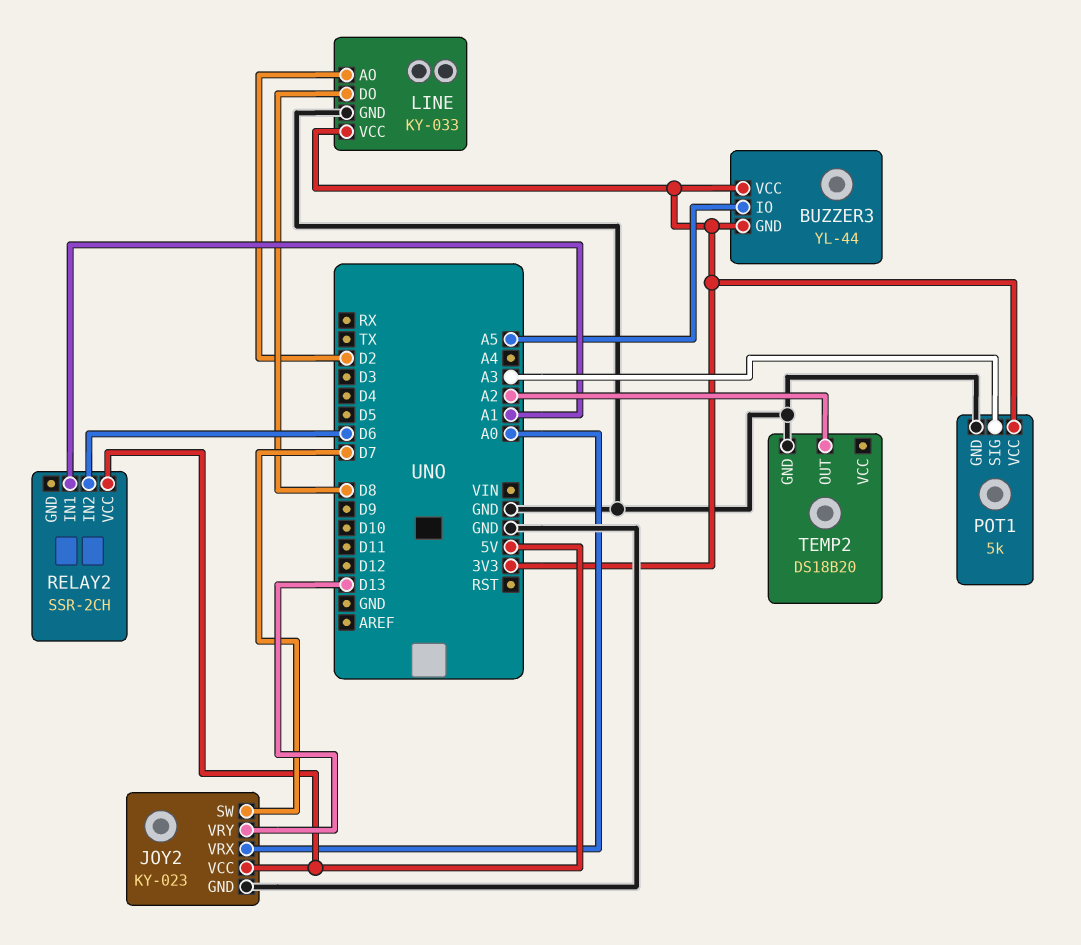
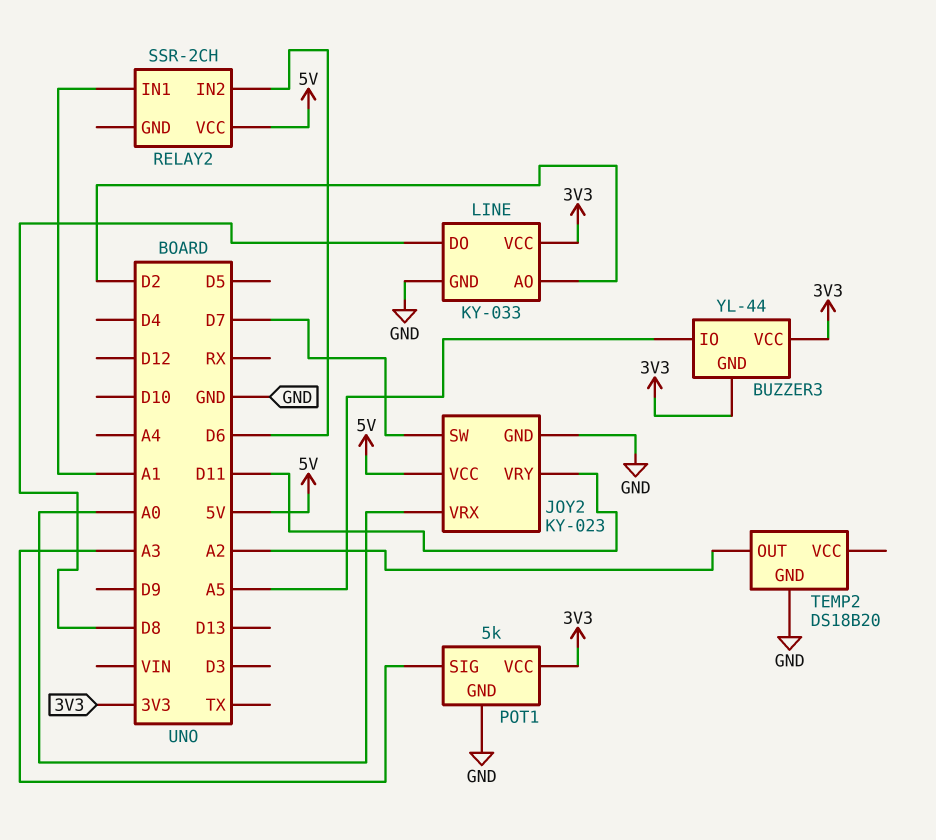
JOY2 pin VRY: D13 -> D11

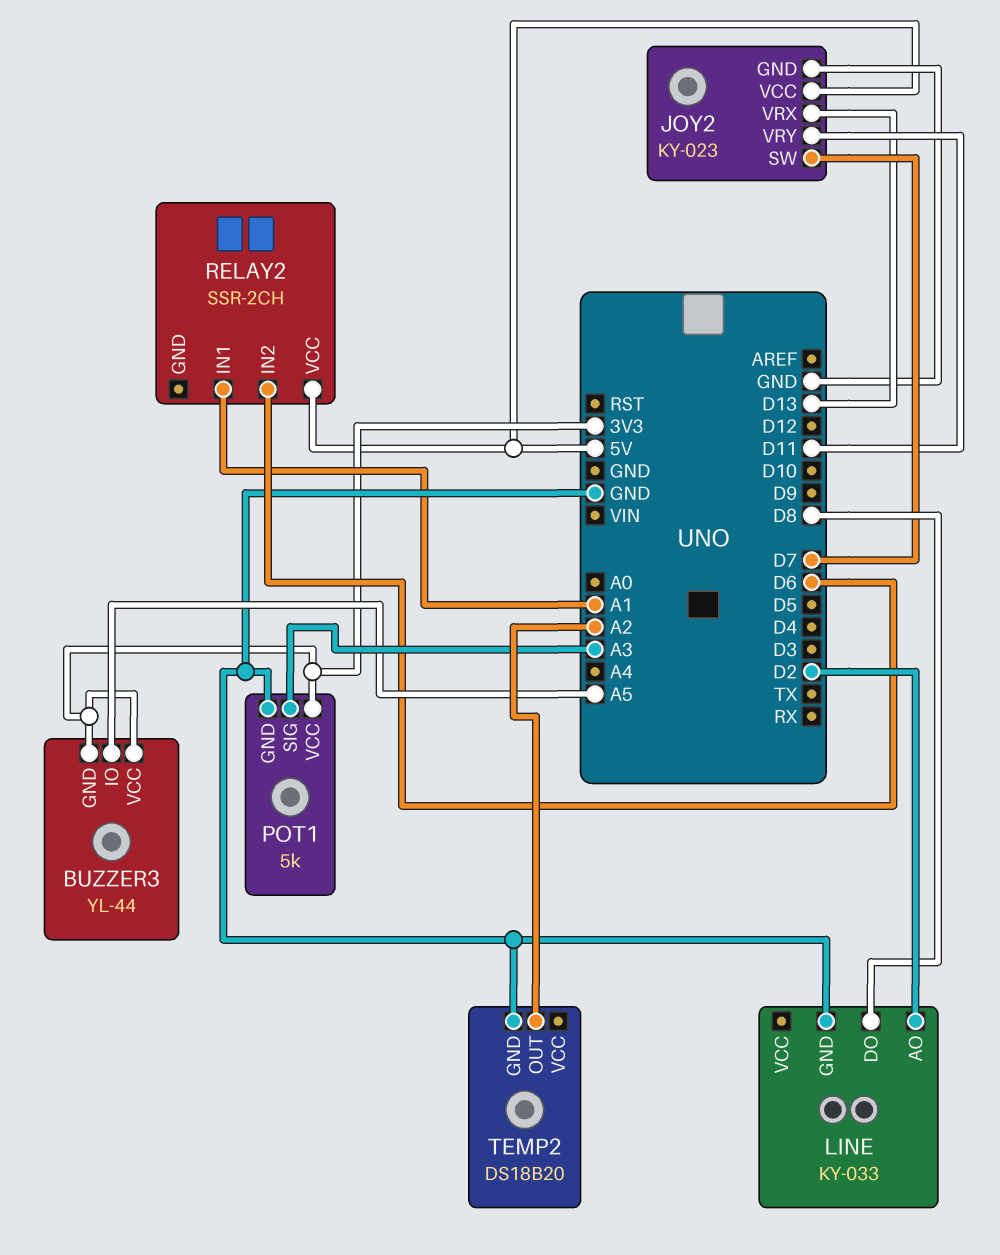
JOY2 pin VRX: A0 -> D13
LINE pin VCC: 3V3 -> none

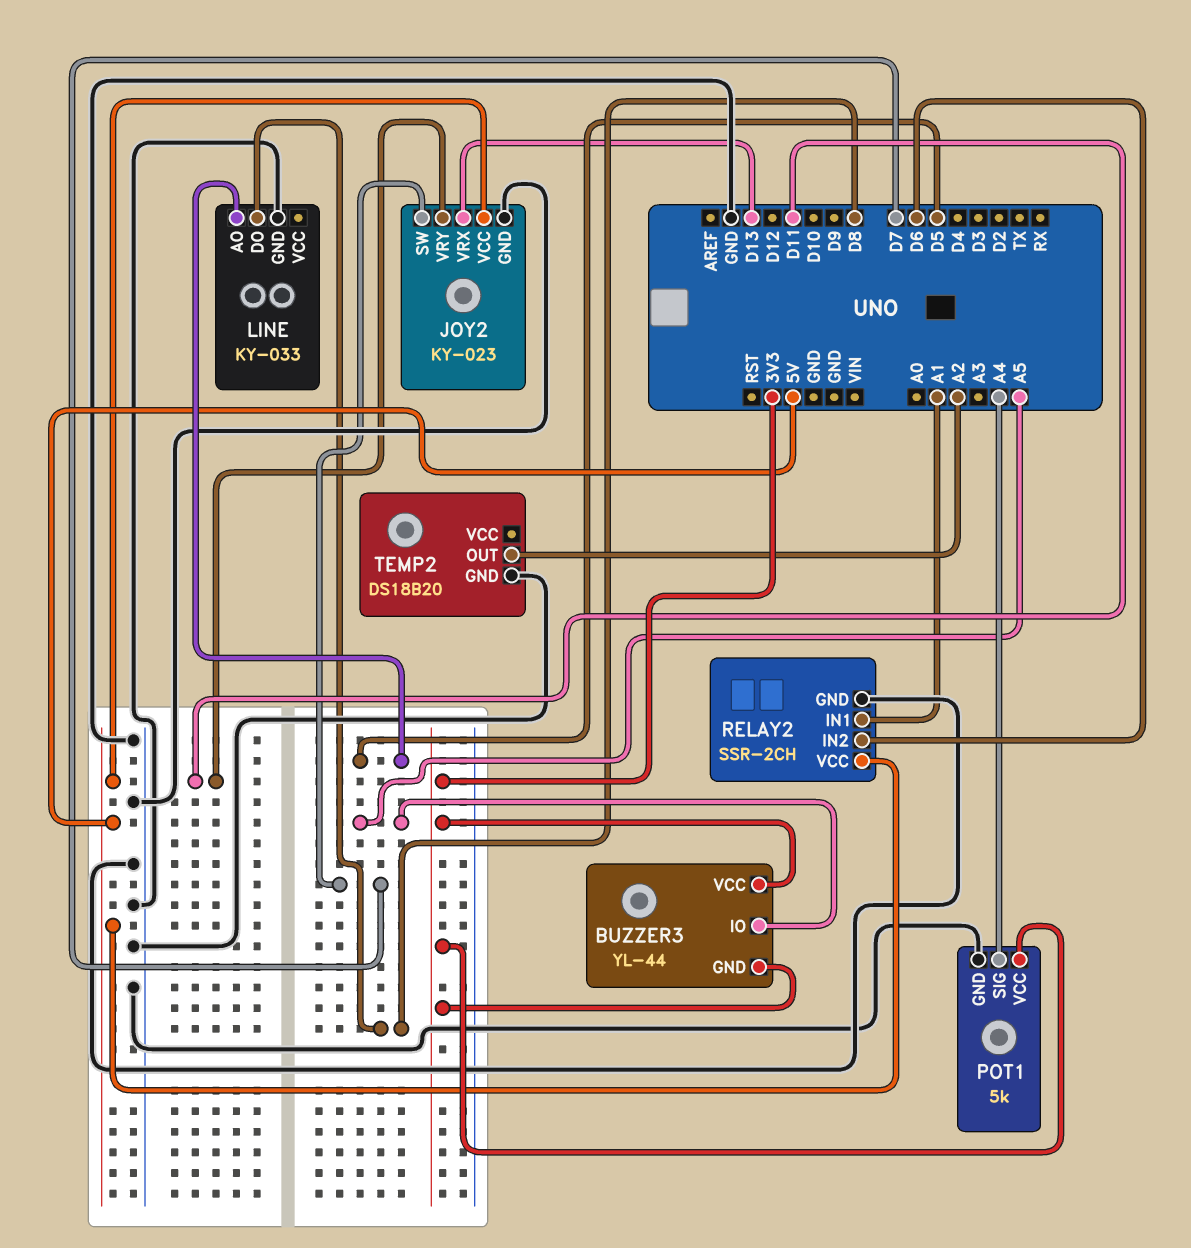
LINE pin AO: D2 -> D5
POT1 pin SIG: A3 -> A4
RELAY2 pin GND: none -> GND

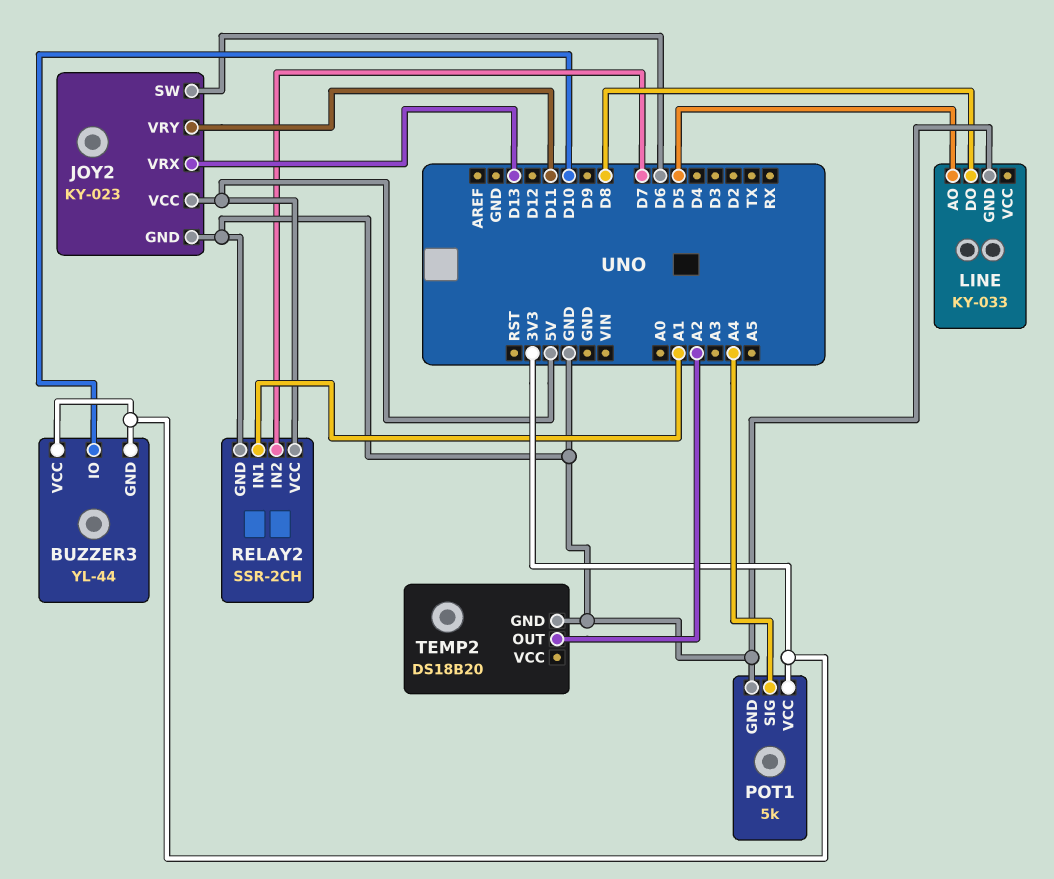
BUZZER3 pin IO: A5 -> D10
JOY2 pin SW: D7 -> D6
RELAY2 pin IN2: D6 -> D7

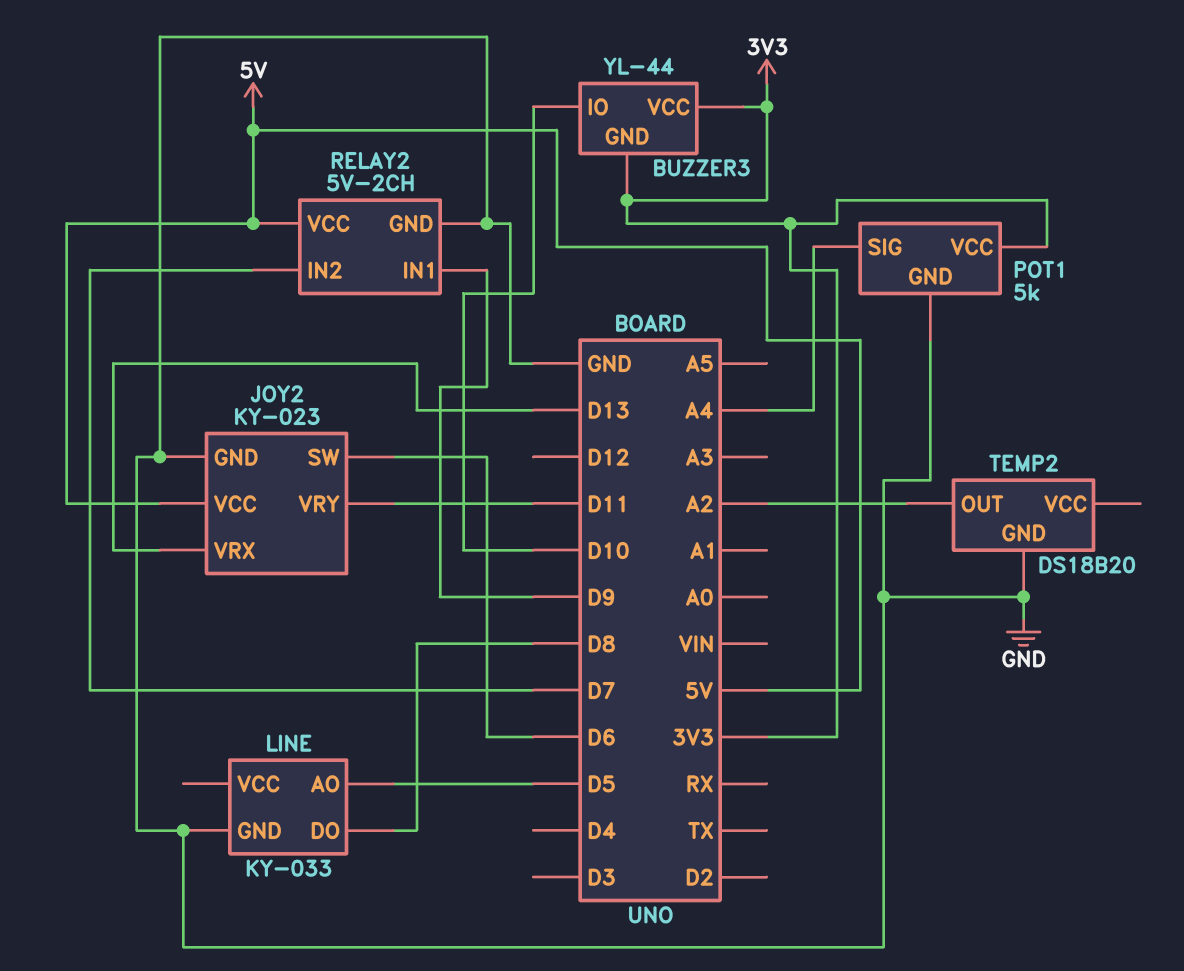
RELAY2: SSR-2CH -> 5V-2CH
RELAY2 pin IN1: A1 -> D9

